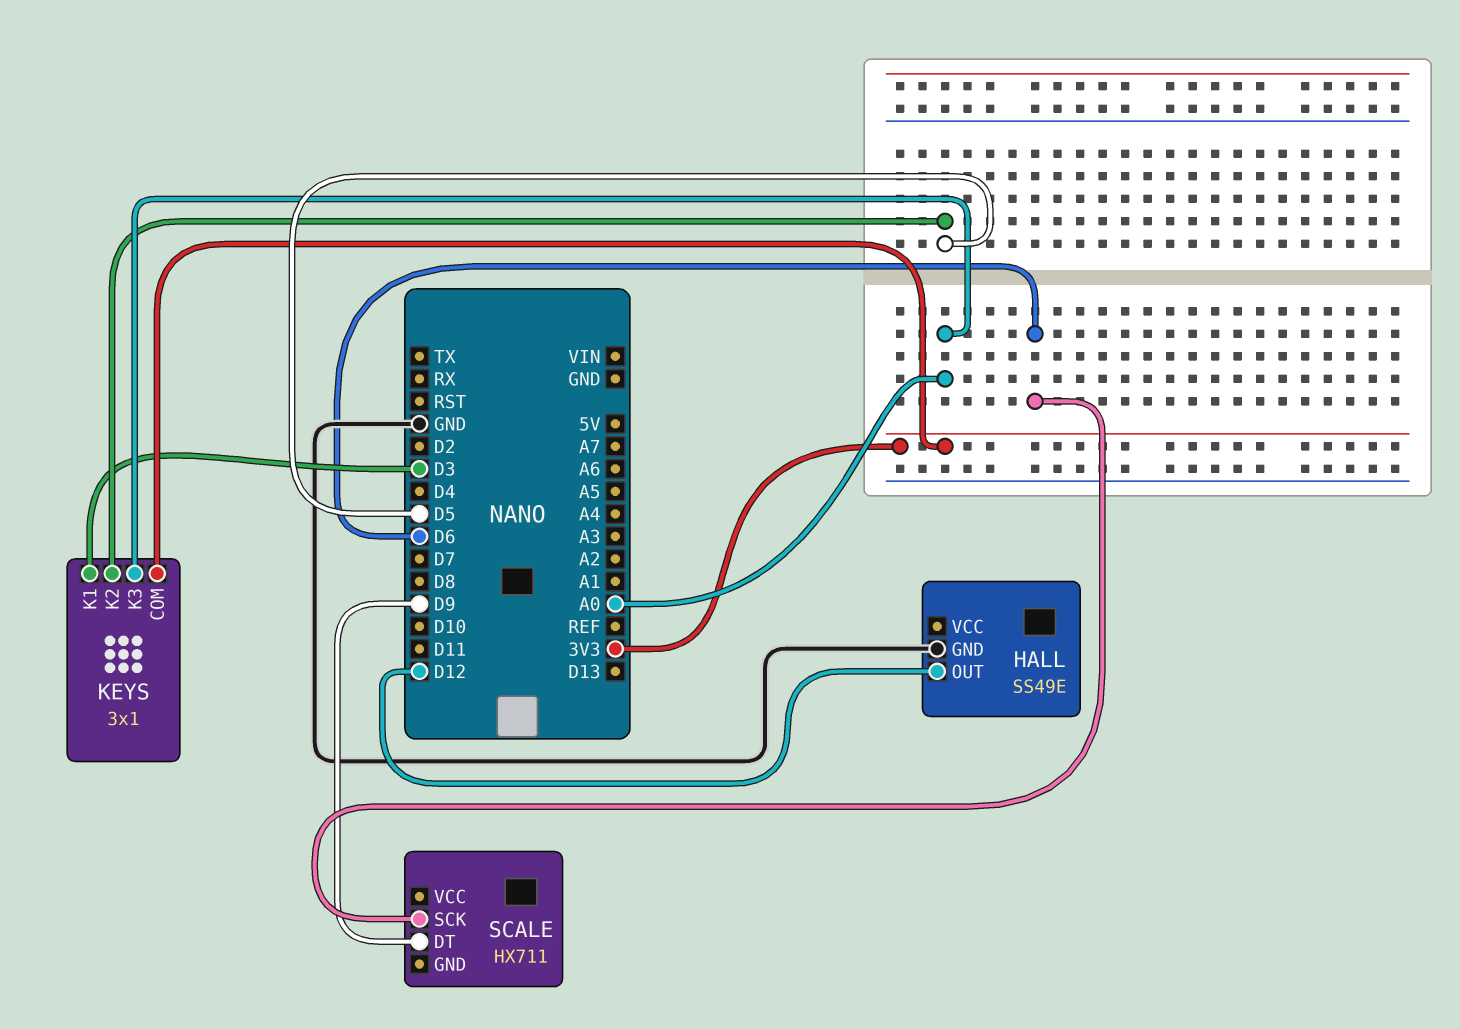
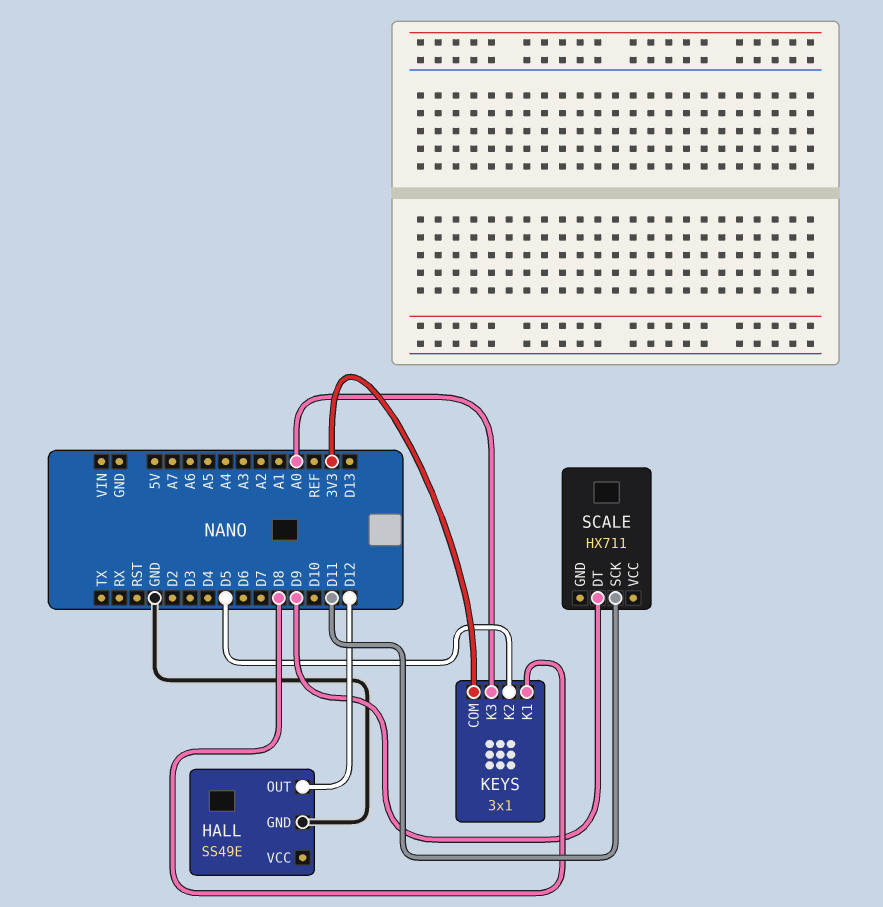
KEYS pin K1: D3 -> D8
SCALE pin SCK: D6 -> D11

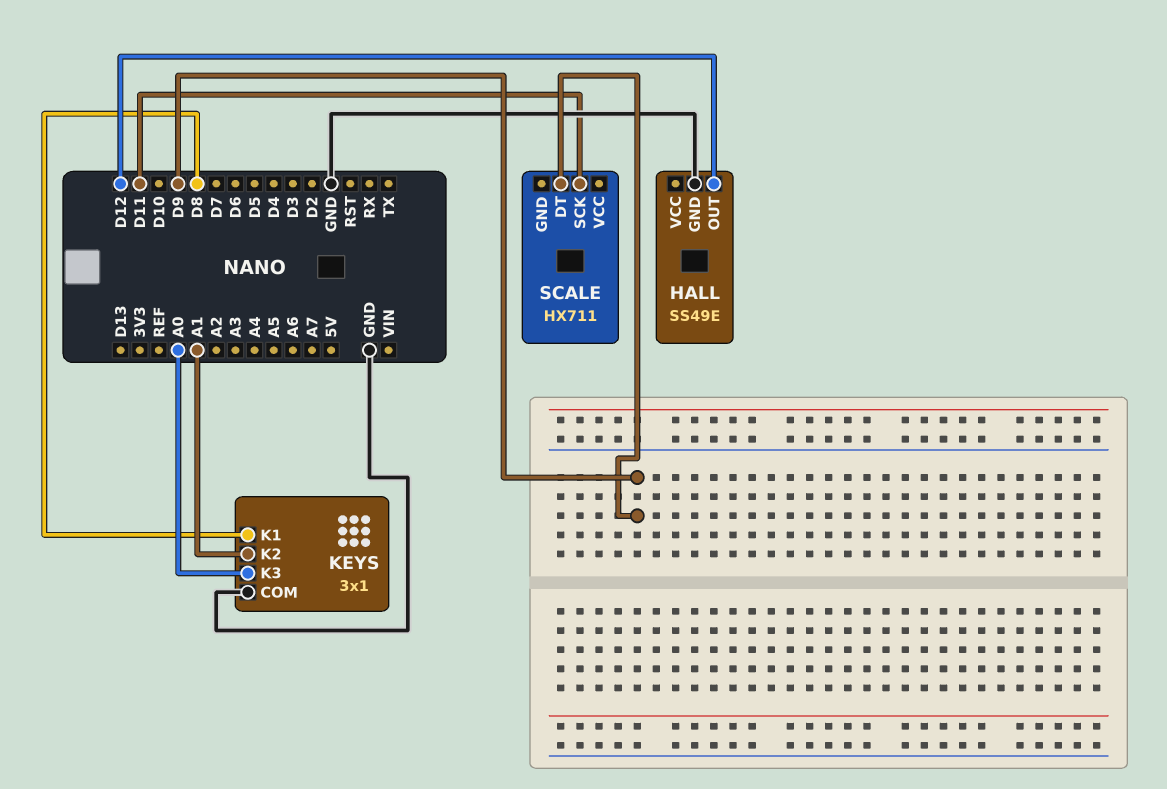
KEYS pin COM: 3V3 -> GND
KEYS pin K2: D5 -> A1

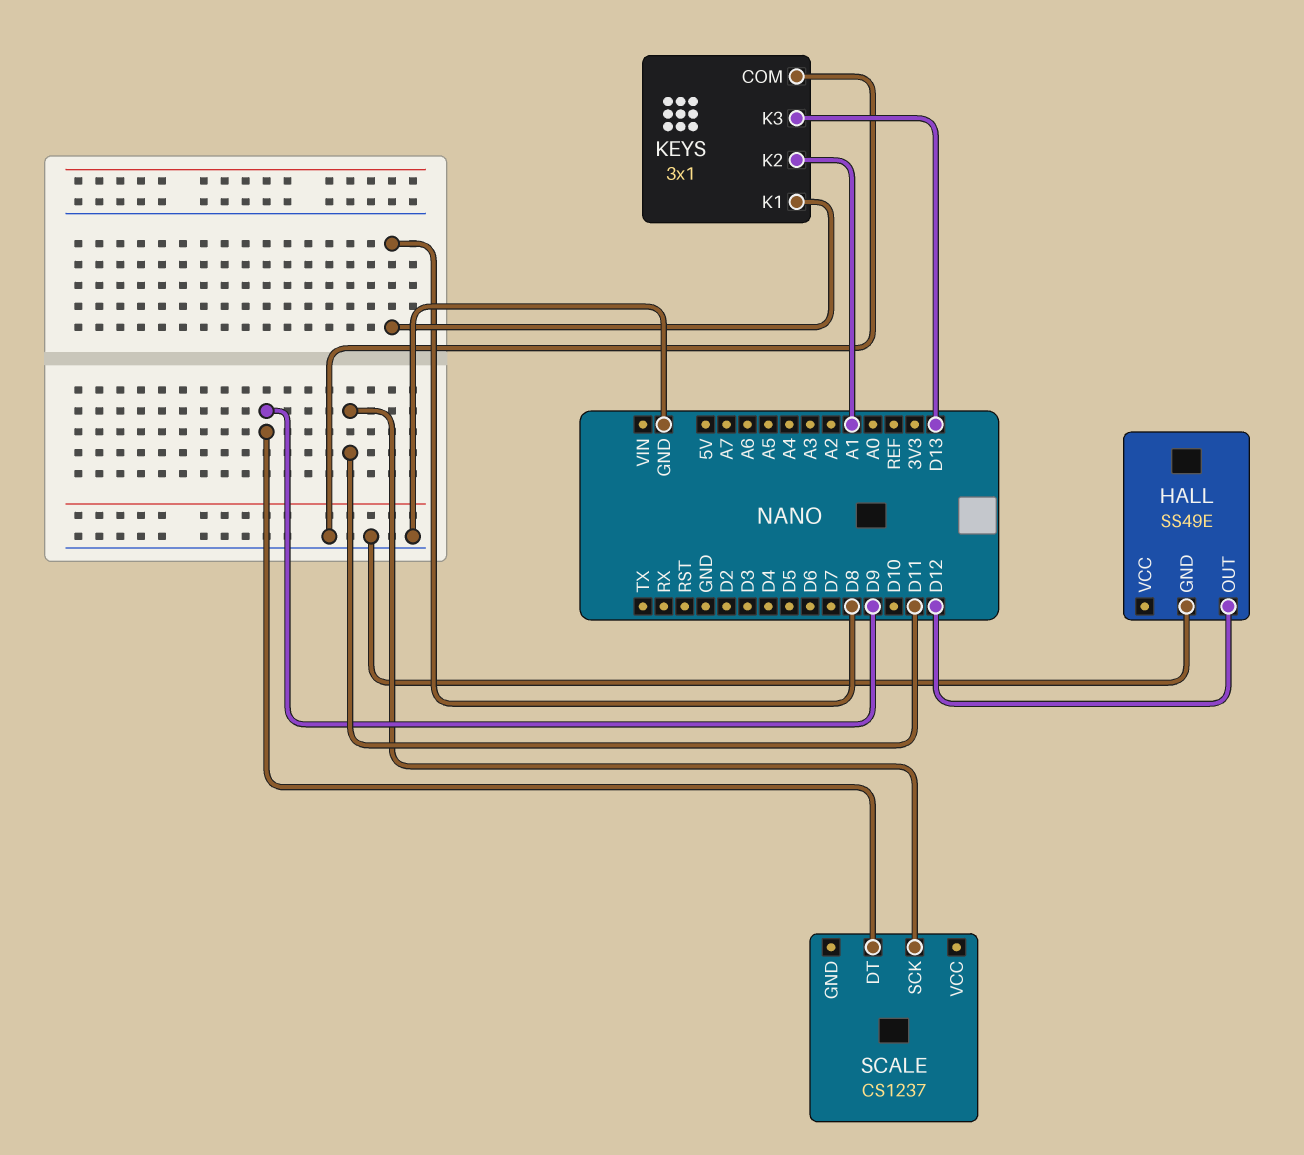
KEYS pin K3: A0 -> D13
SCALE: HX711 -> CS1237

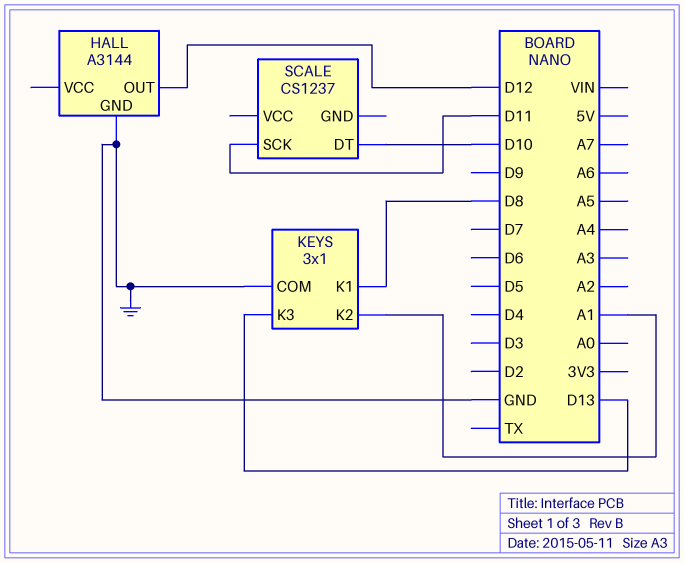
HALL: SS49E -> A3144
SCALE pin DT: D9 -> D10

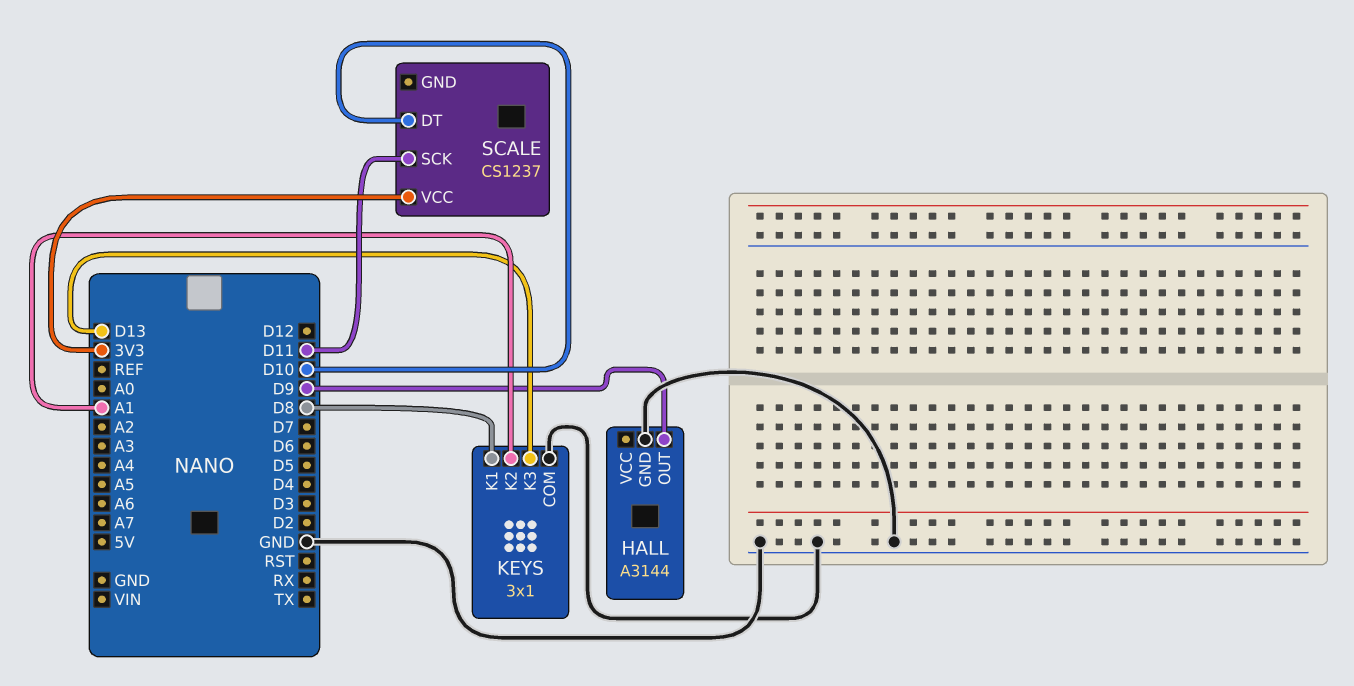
HALL pin OUT: D12 -> D9
SCALE pin VCC: none -> 3V3

